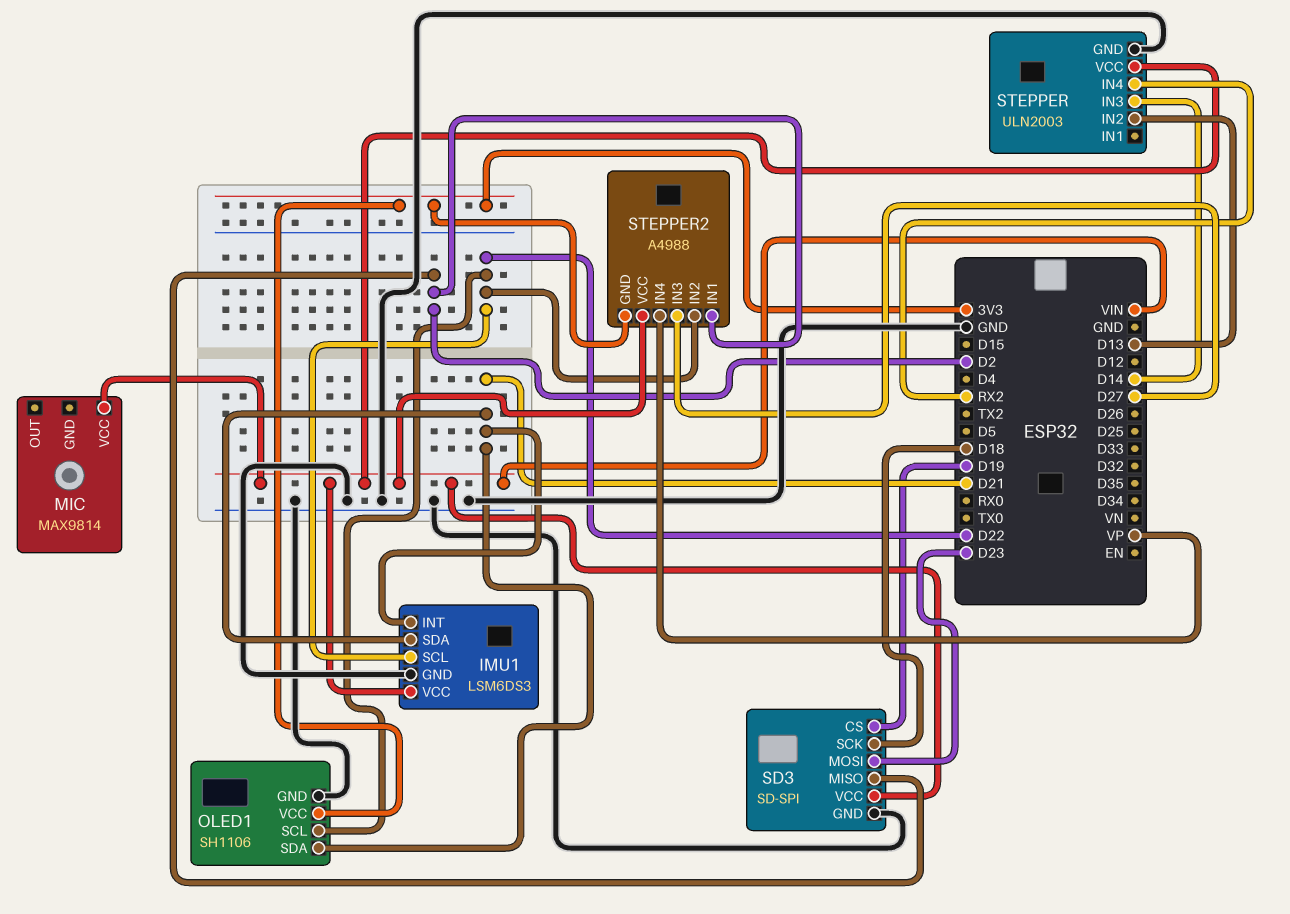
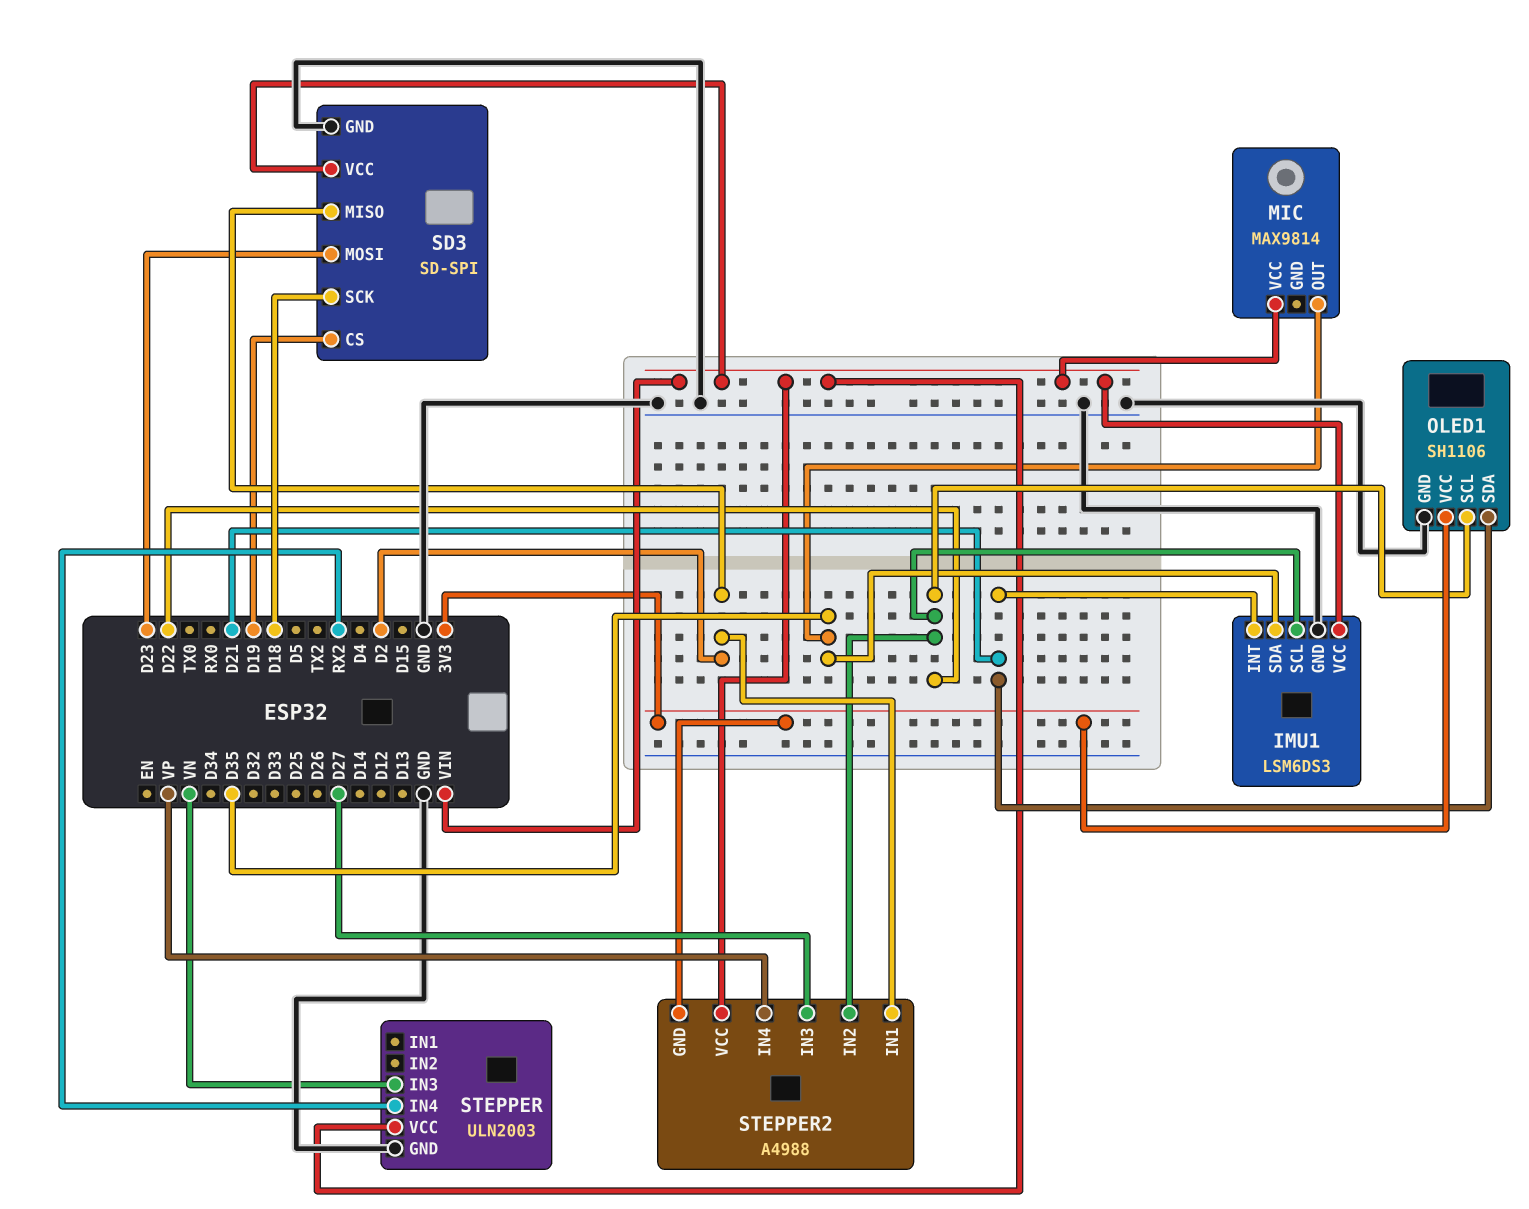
IMU1 pin SDA: D21 -> D35
MIC pin OUT: none -> D35
STEPPER pin IN2: D13 -> none
STEPPER pin IN3: D14 -> VN

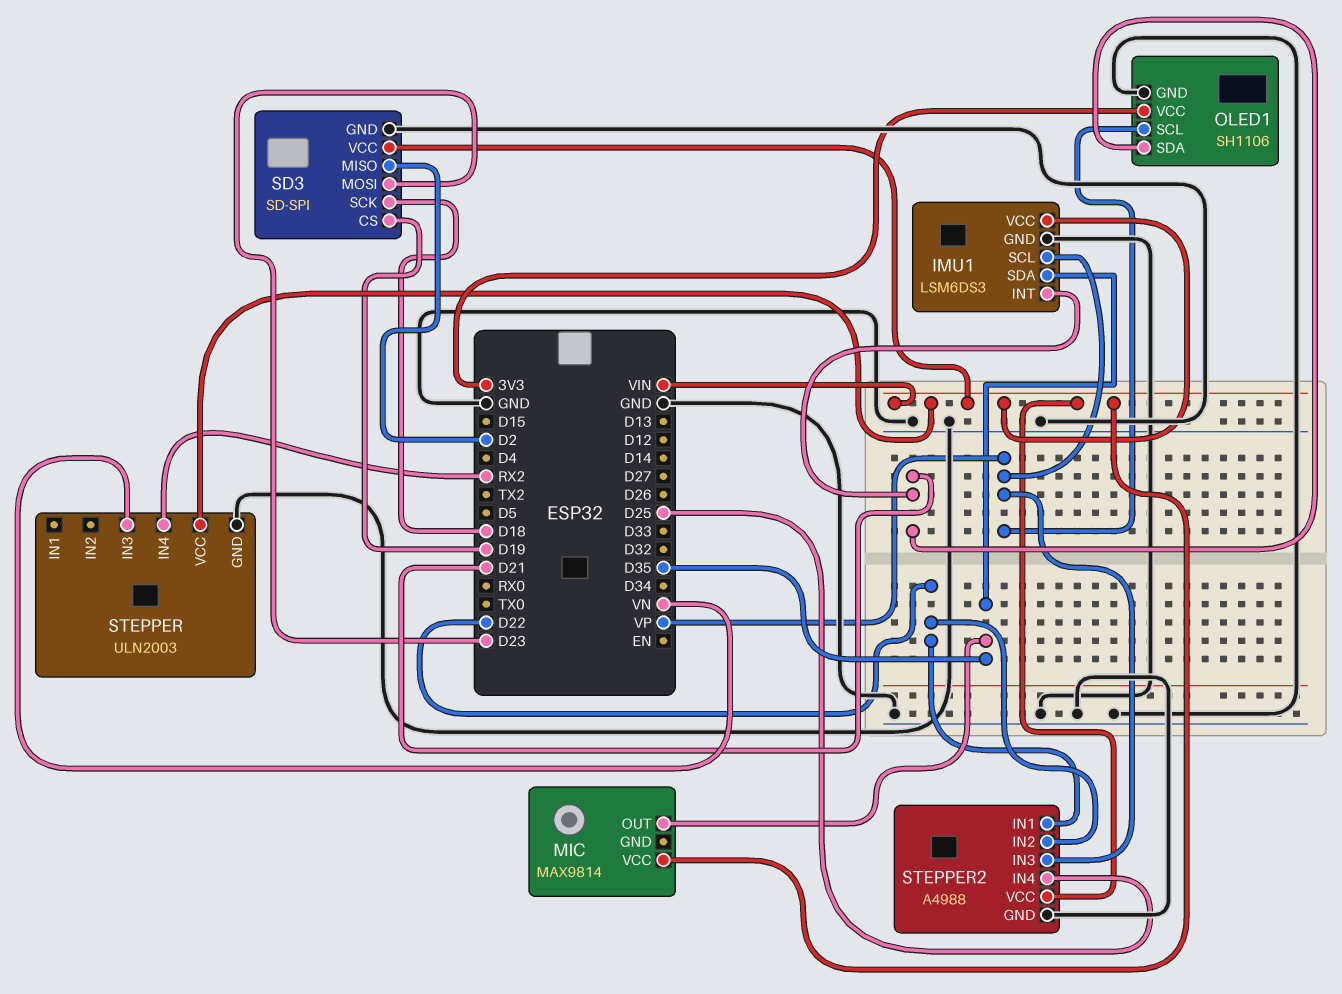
IMU1 pin SCL: D22 -> VP
OLED1 pin SCL: D22 -> VP
STEPPER2 pin GND: 3V3 -> GND
STEPPER2 pin IN1: D2 -> D22
STEPPER2 pin IN3: D27 -> VP
STEPPER2 pin IN4: VP -> D25

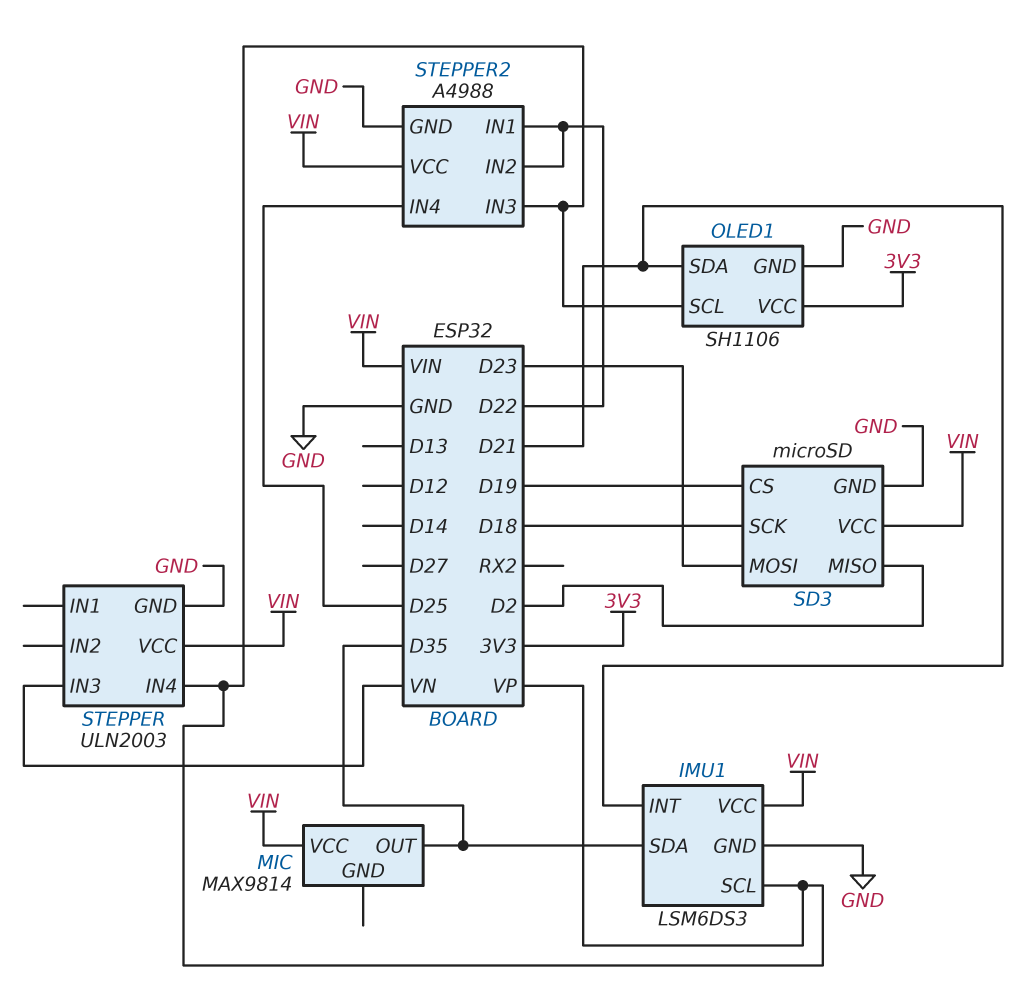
SD3: SD-SPI -> microSD
STEPPER pin IN4: RX2 -> VP

